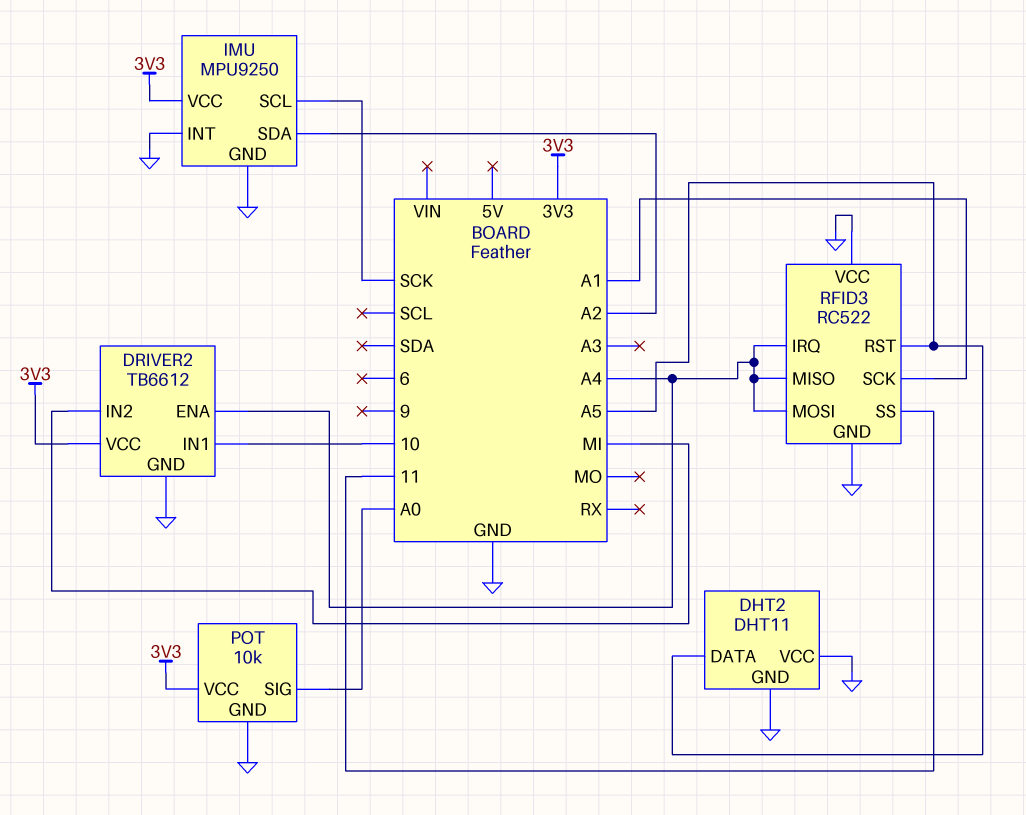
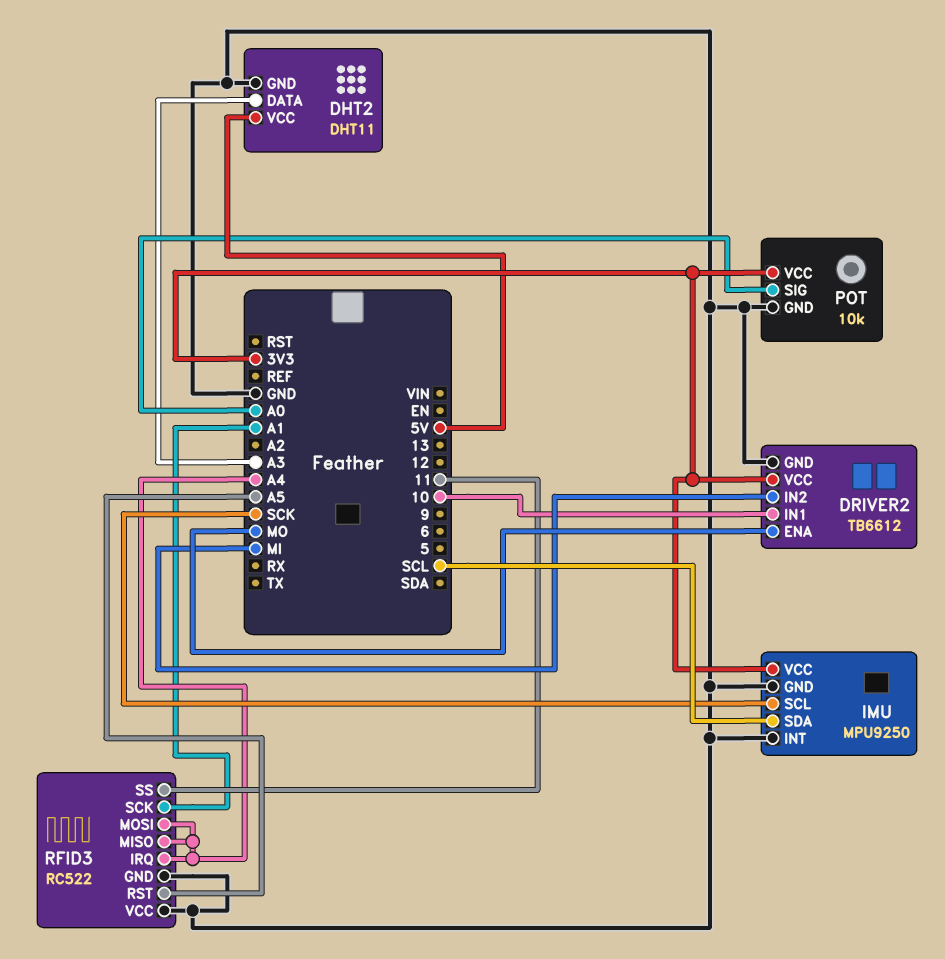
DHT2 pin DATA: A5 -> A3
DHT2 pin VCC: GND -> 5V
DRIVER2 pin ENA: A4 -> MO
IMU pin SDA: A2 -> SCL

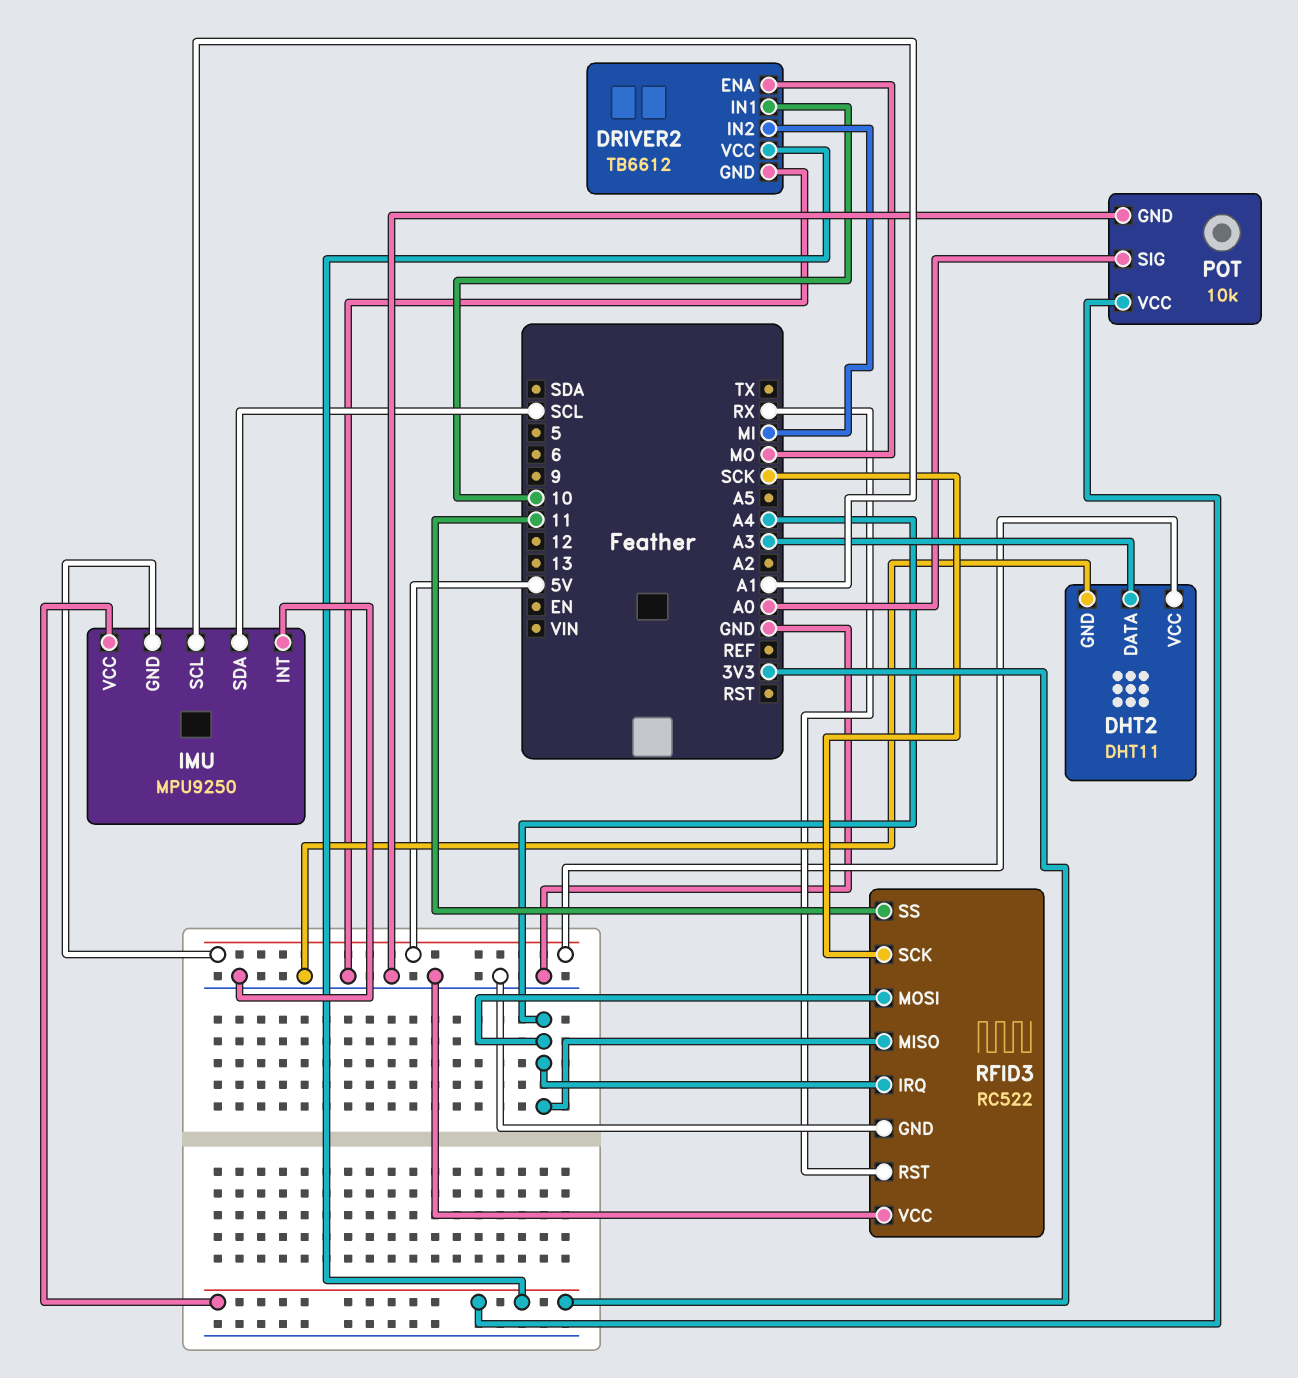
IMU pin GND: GND -> 5V
IMU pin SCL: SCK -> A1
RFID3 pin RST: A5 -> RX
RFID3 pin SCK: A1 -> SCK

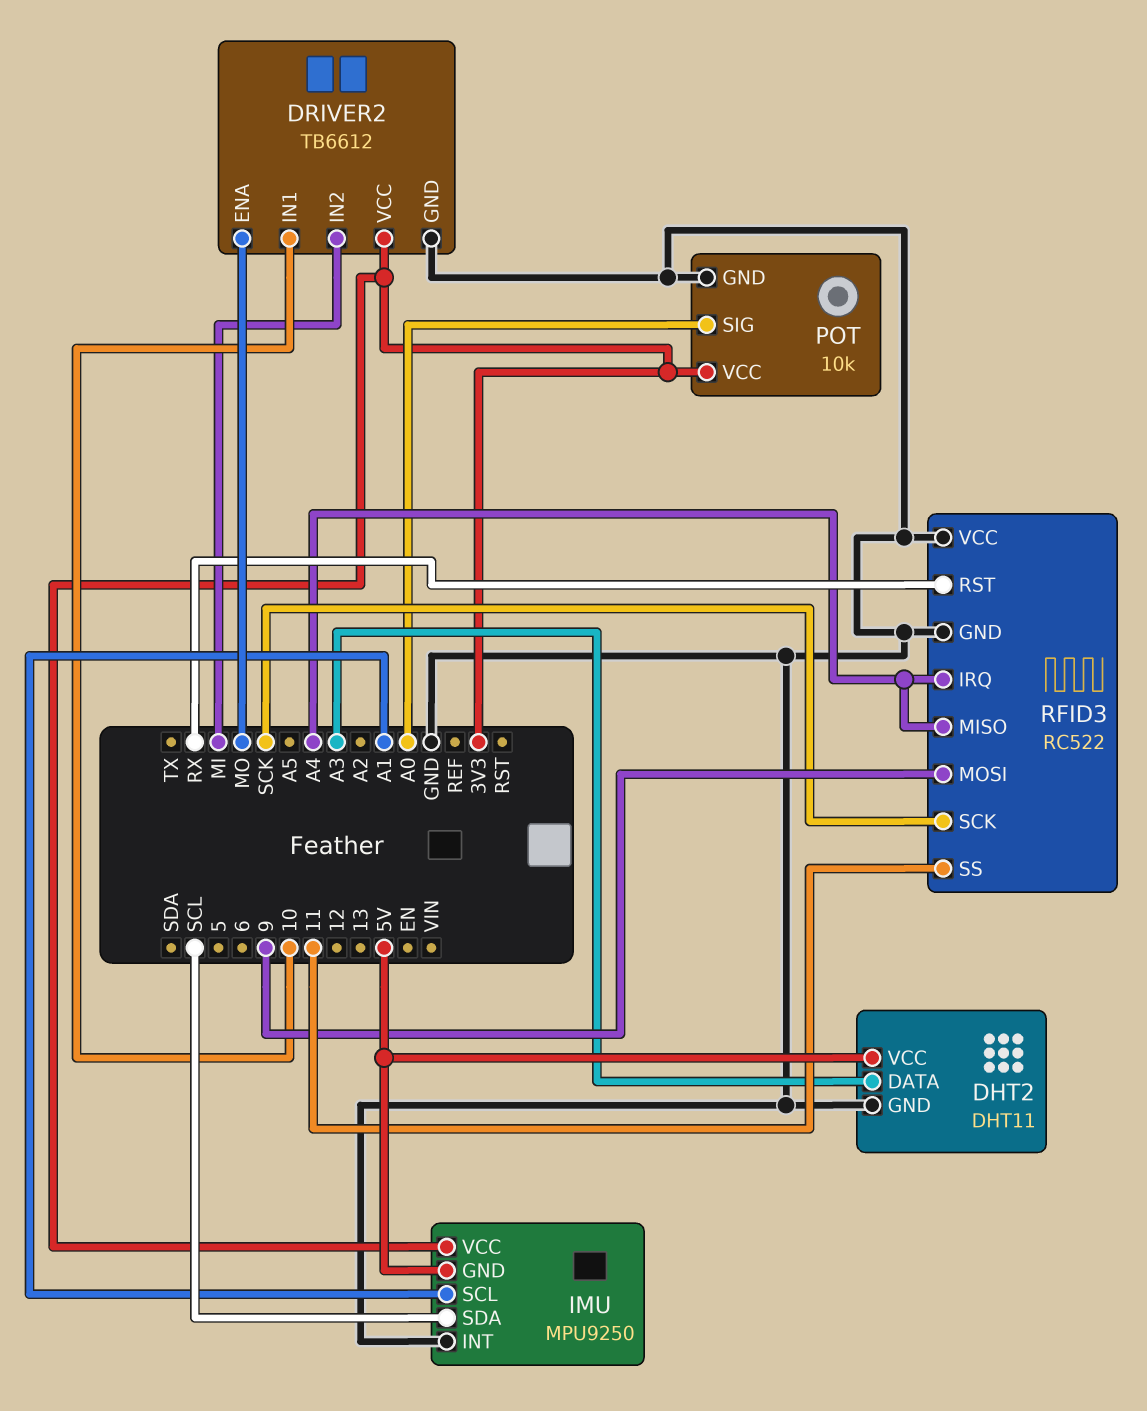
RFID3 pin MOSI: A4 -> 9

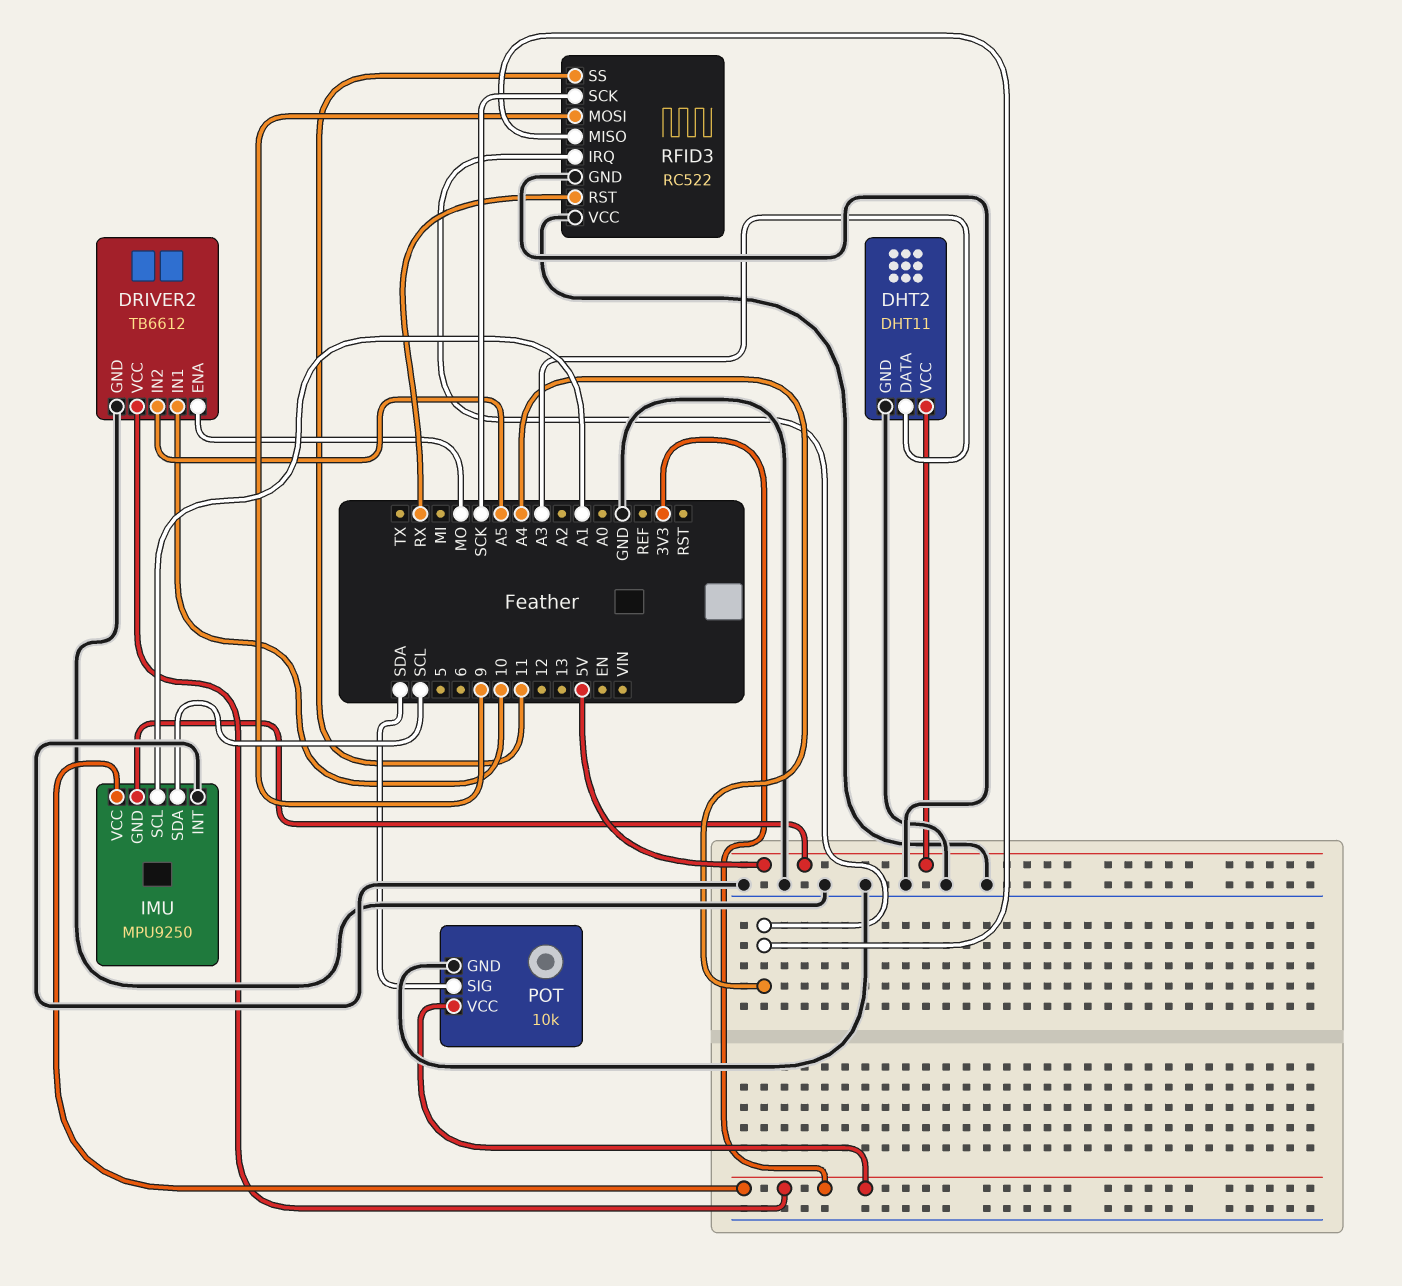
DRIVER2 pin IN2: MI -> A5
POT pin SIG: A0 -> SDA

